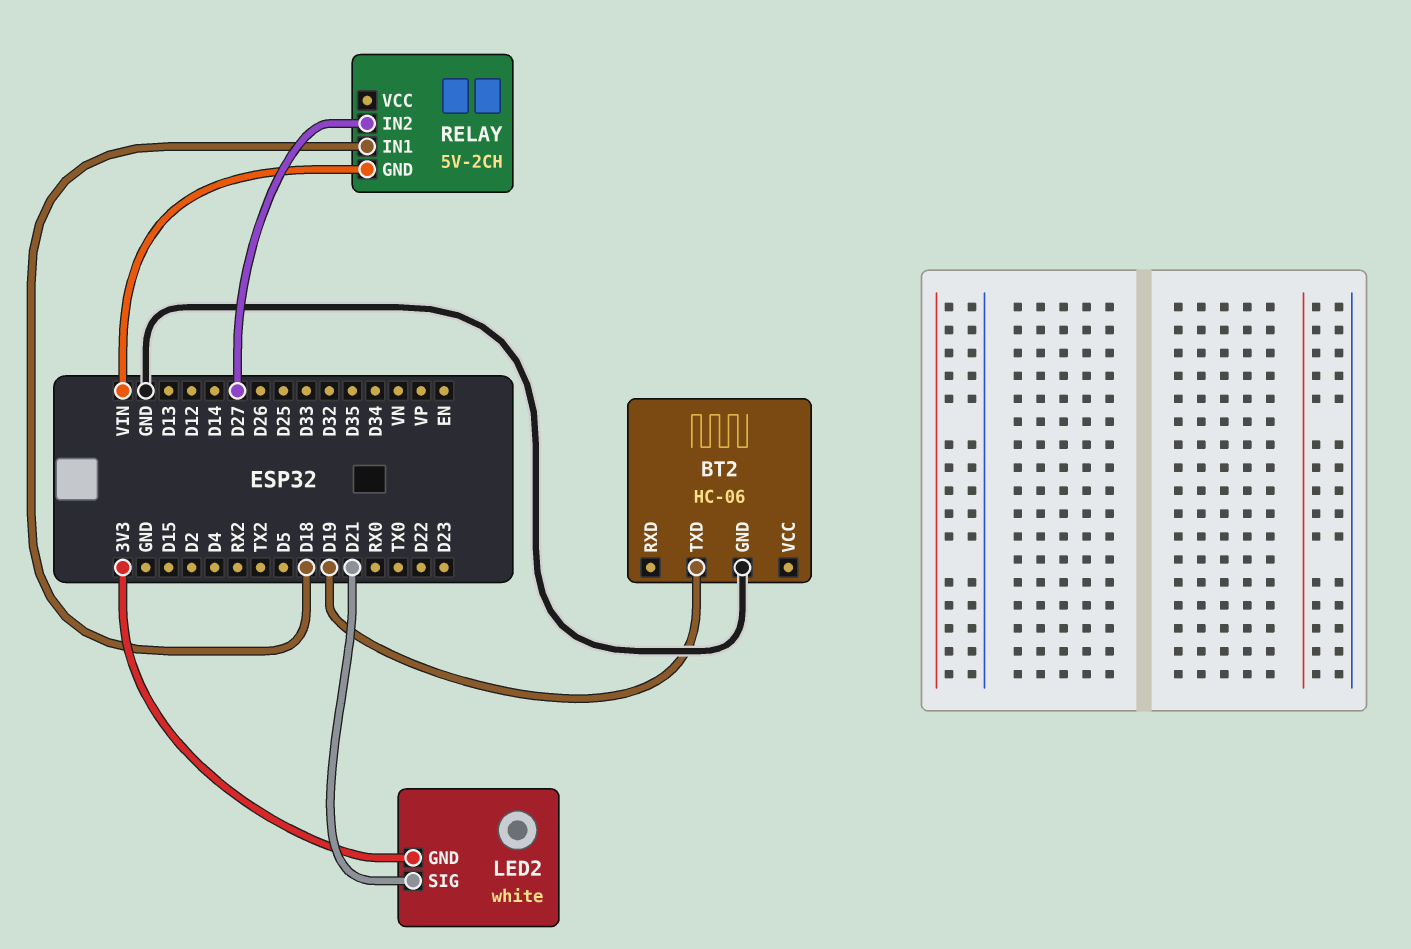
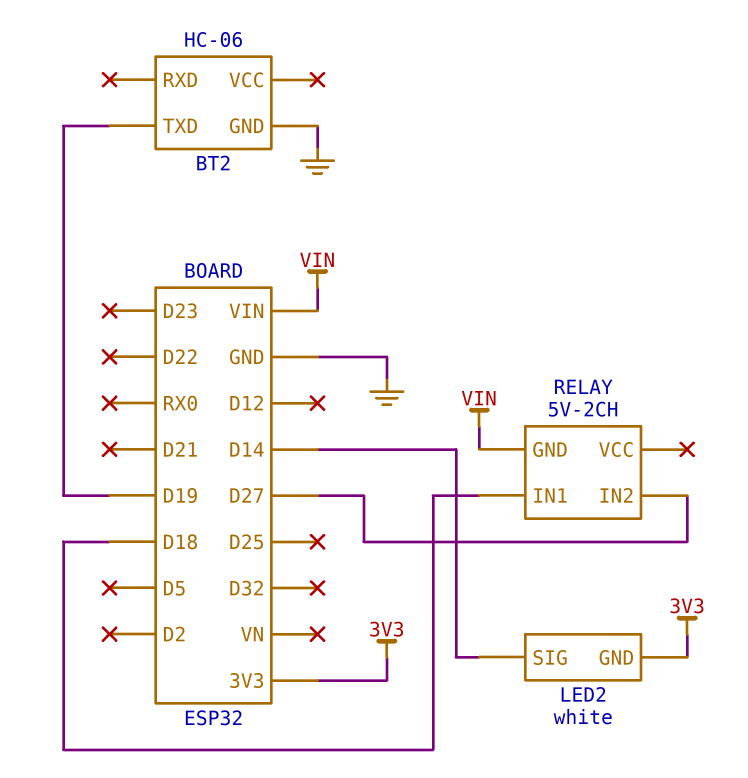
LED2 pin SIG: D21 -> D14

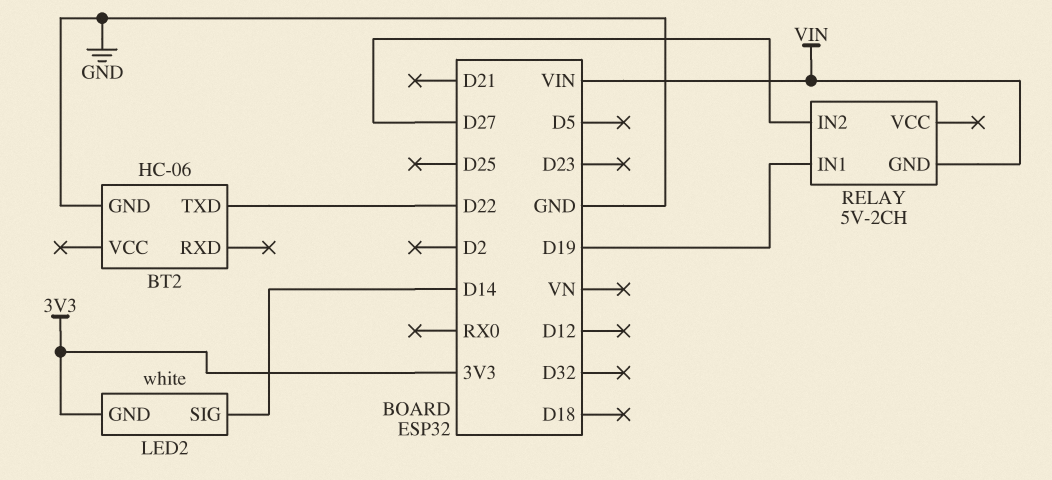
BT2 pin TXD: D19 -> D22
RELAY pin IN1: D18 -> D19

